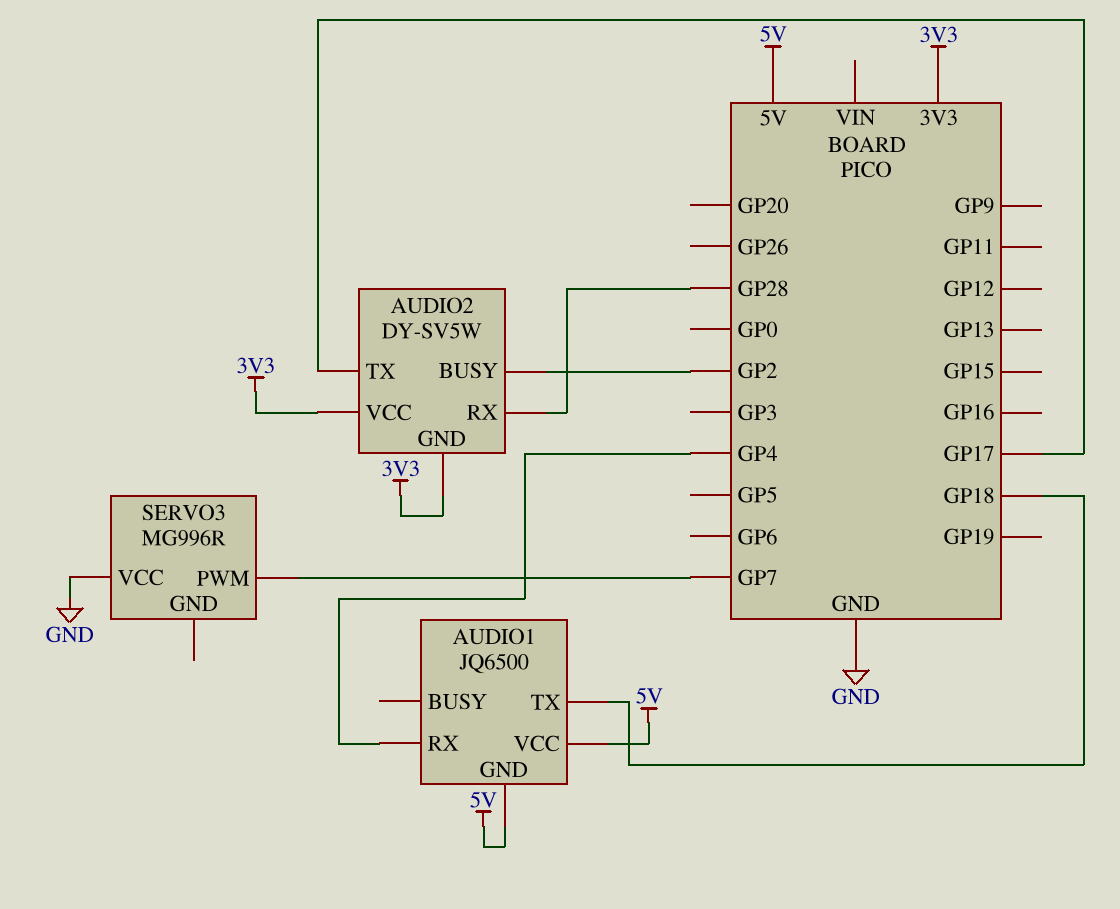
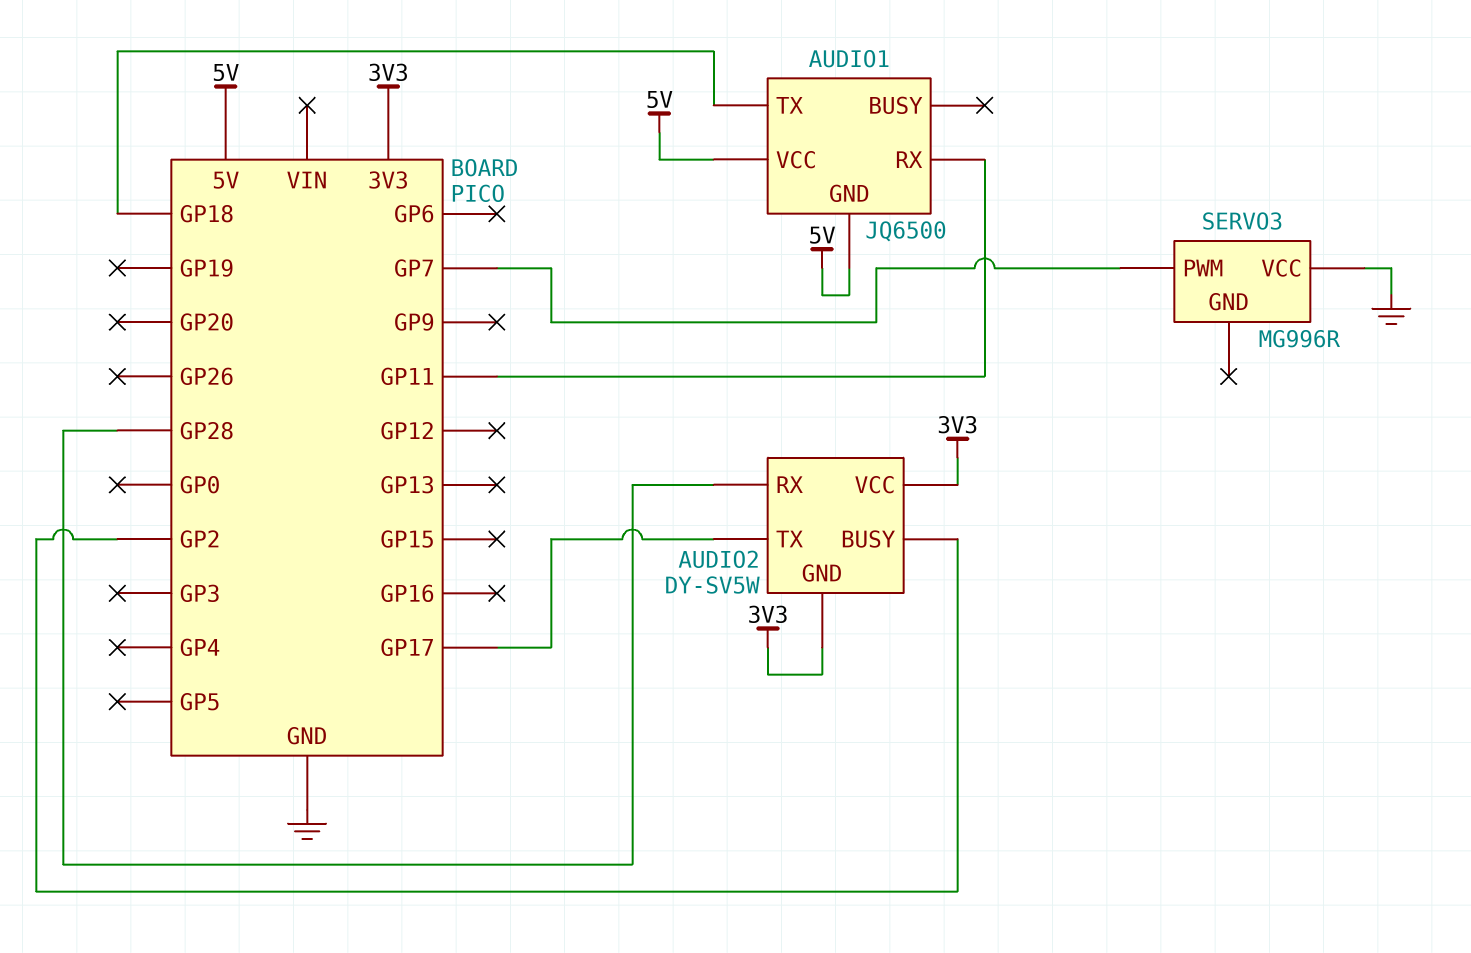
AUDIO1 pin RX: GP4 -> GP11

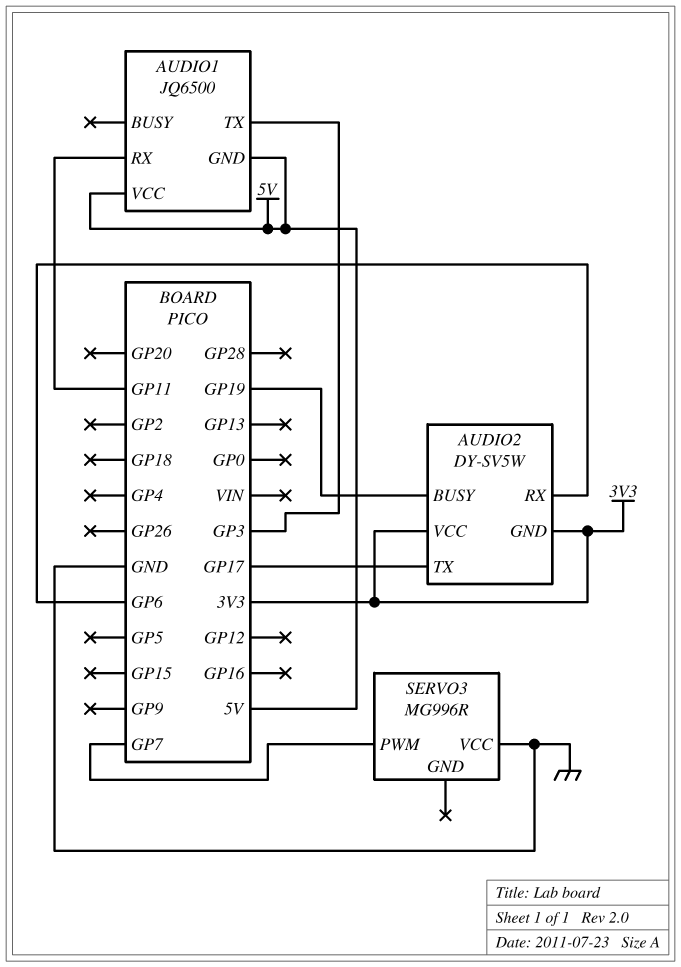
AUDIO1 pin TX: GP18 -> GP3
AUDIO2 pin BUSY: GP2 -> GP19
AUDIO2 pin RX: GP28 -> GP6

